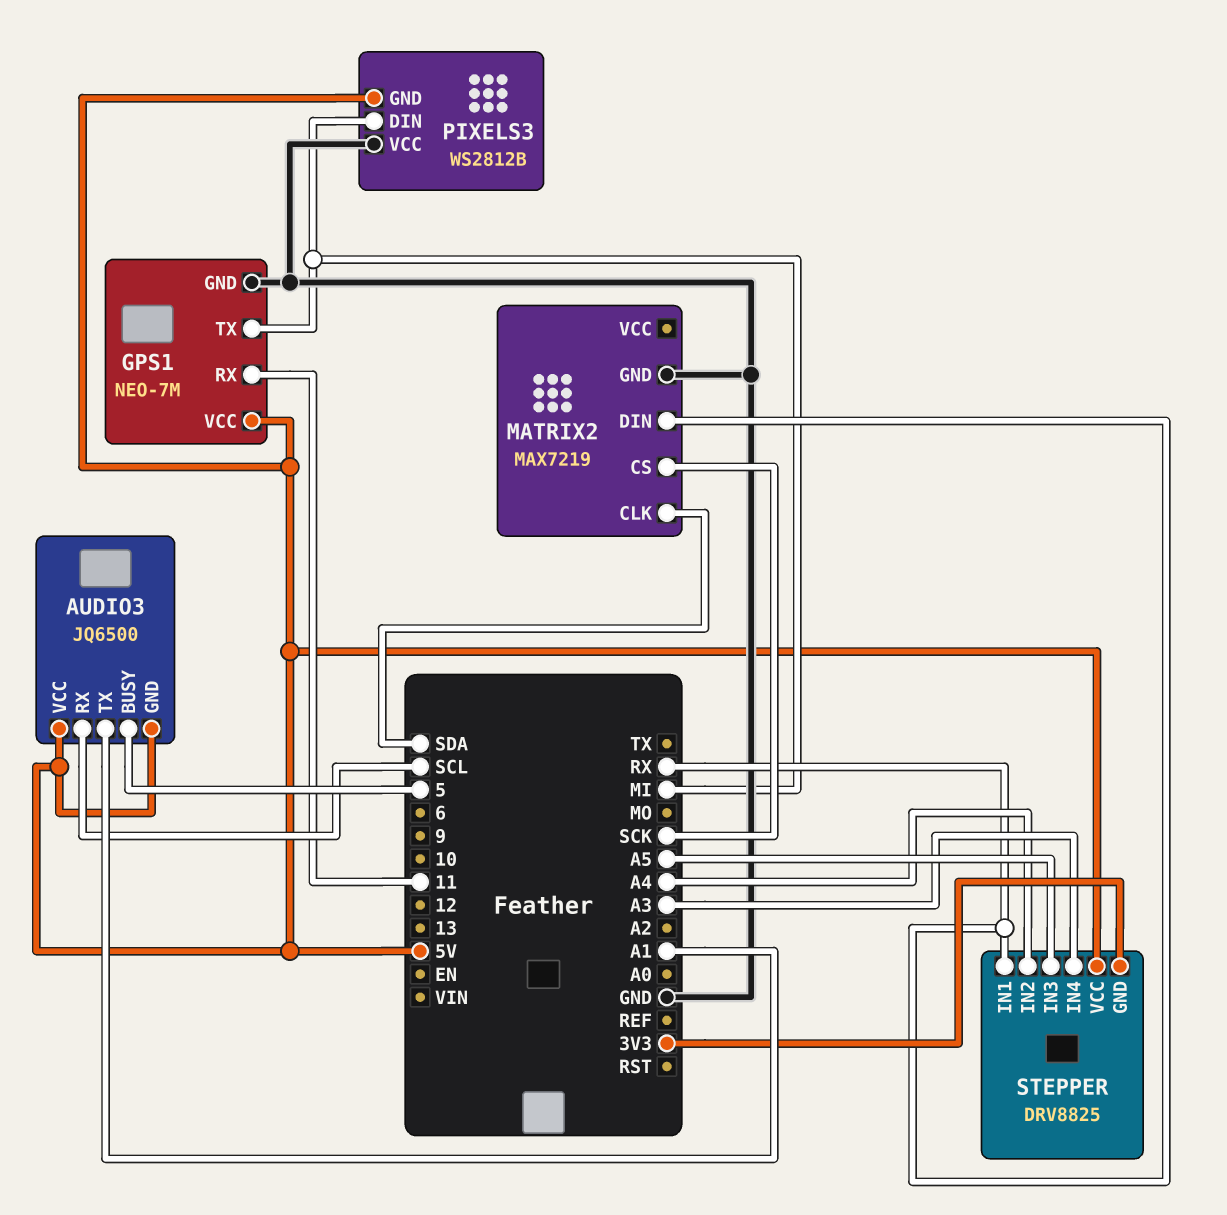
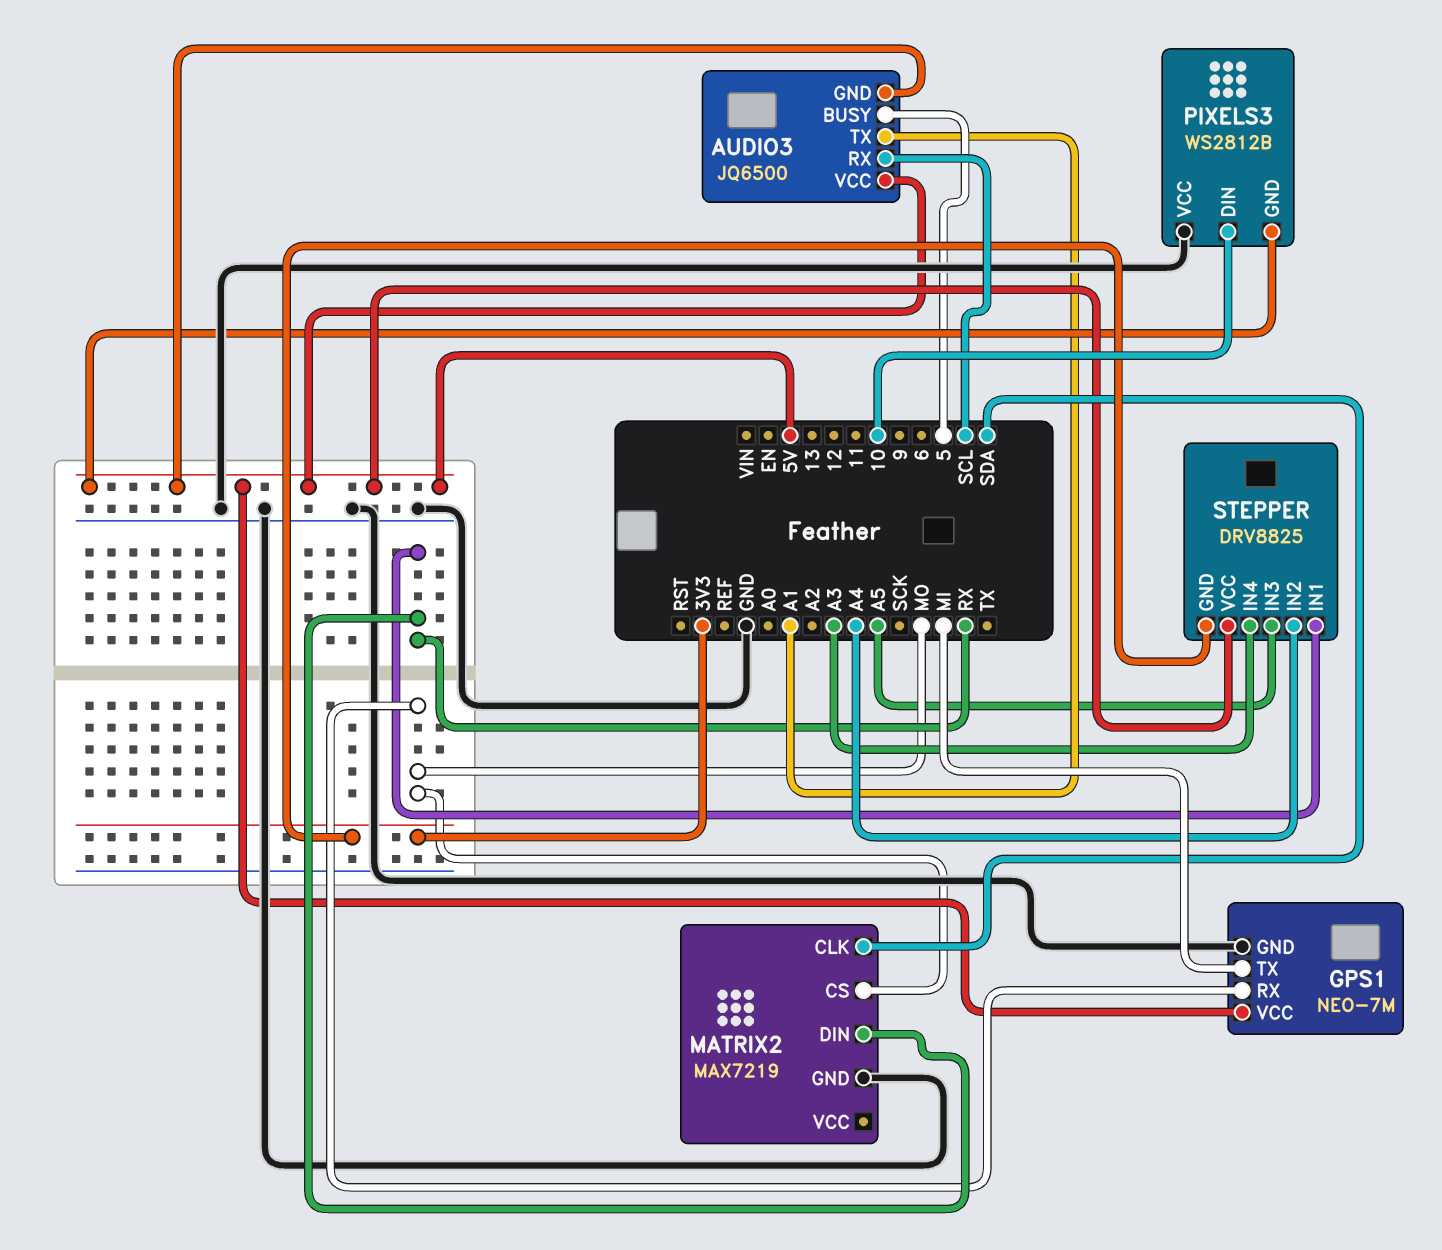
GPS1 pin RX: 11 -> MO
MATRIX2 pin CS: SCK -> MO
PIXELS3 pin DIN: MI -> 10

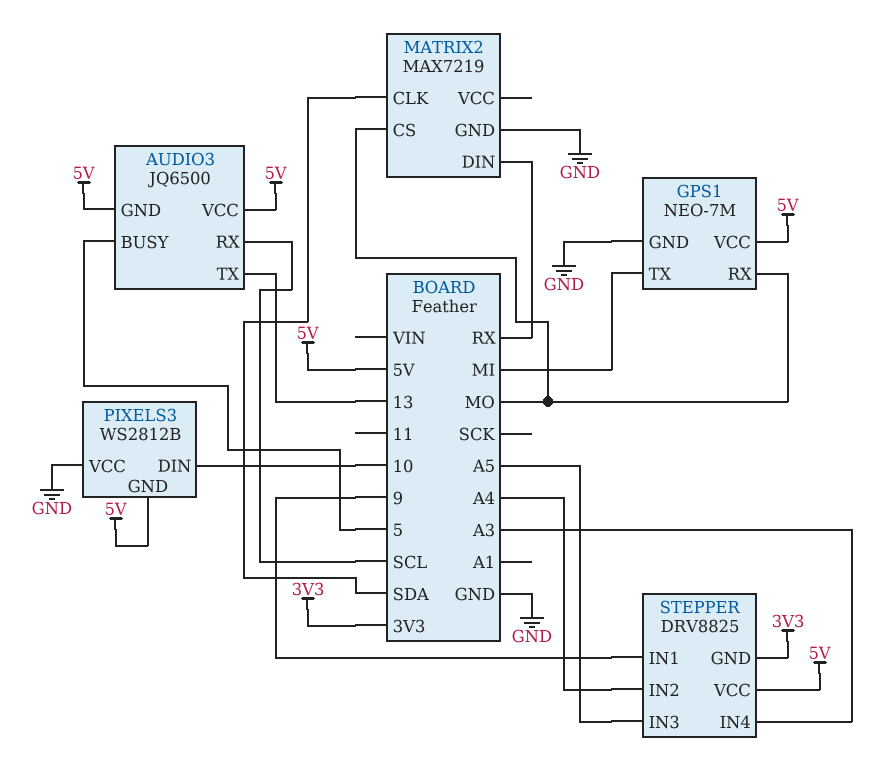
AUDIO3 pin TX: A1 -> 13
STEPPER pin IN1: RX -> 9

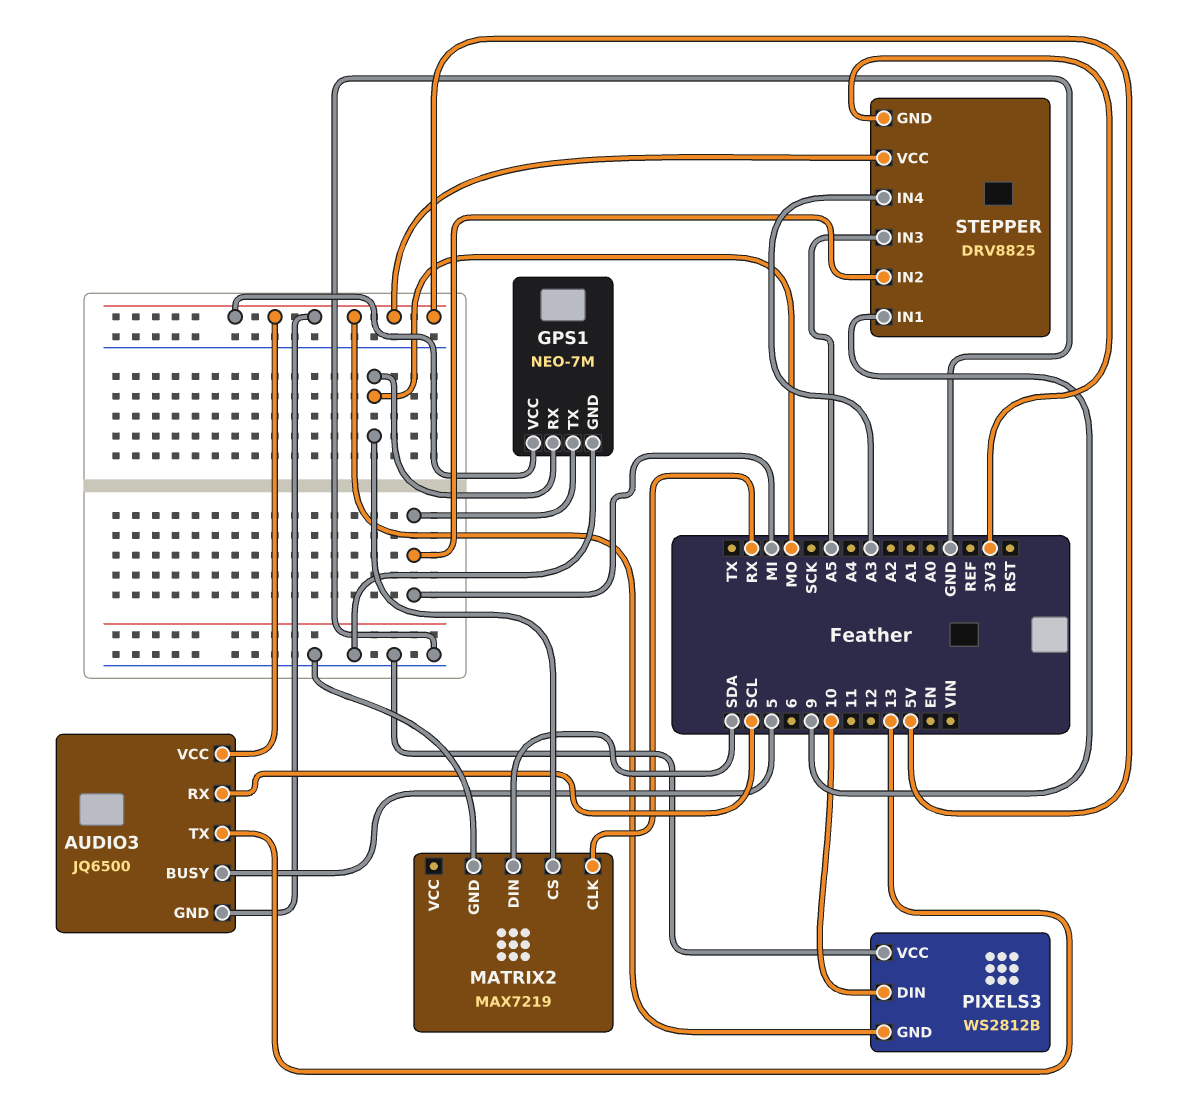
MATRIX2 pin CLK: SDA -> RX
MATRIX2 pin DIN: RX -> SDA
STEPPER pin IN2: A4 -> MI

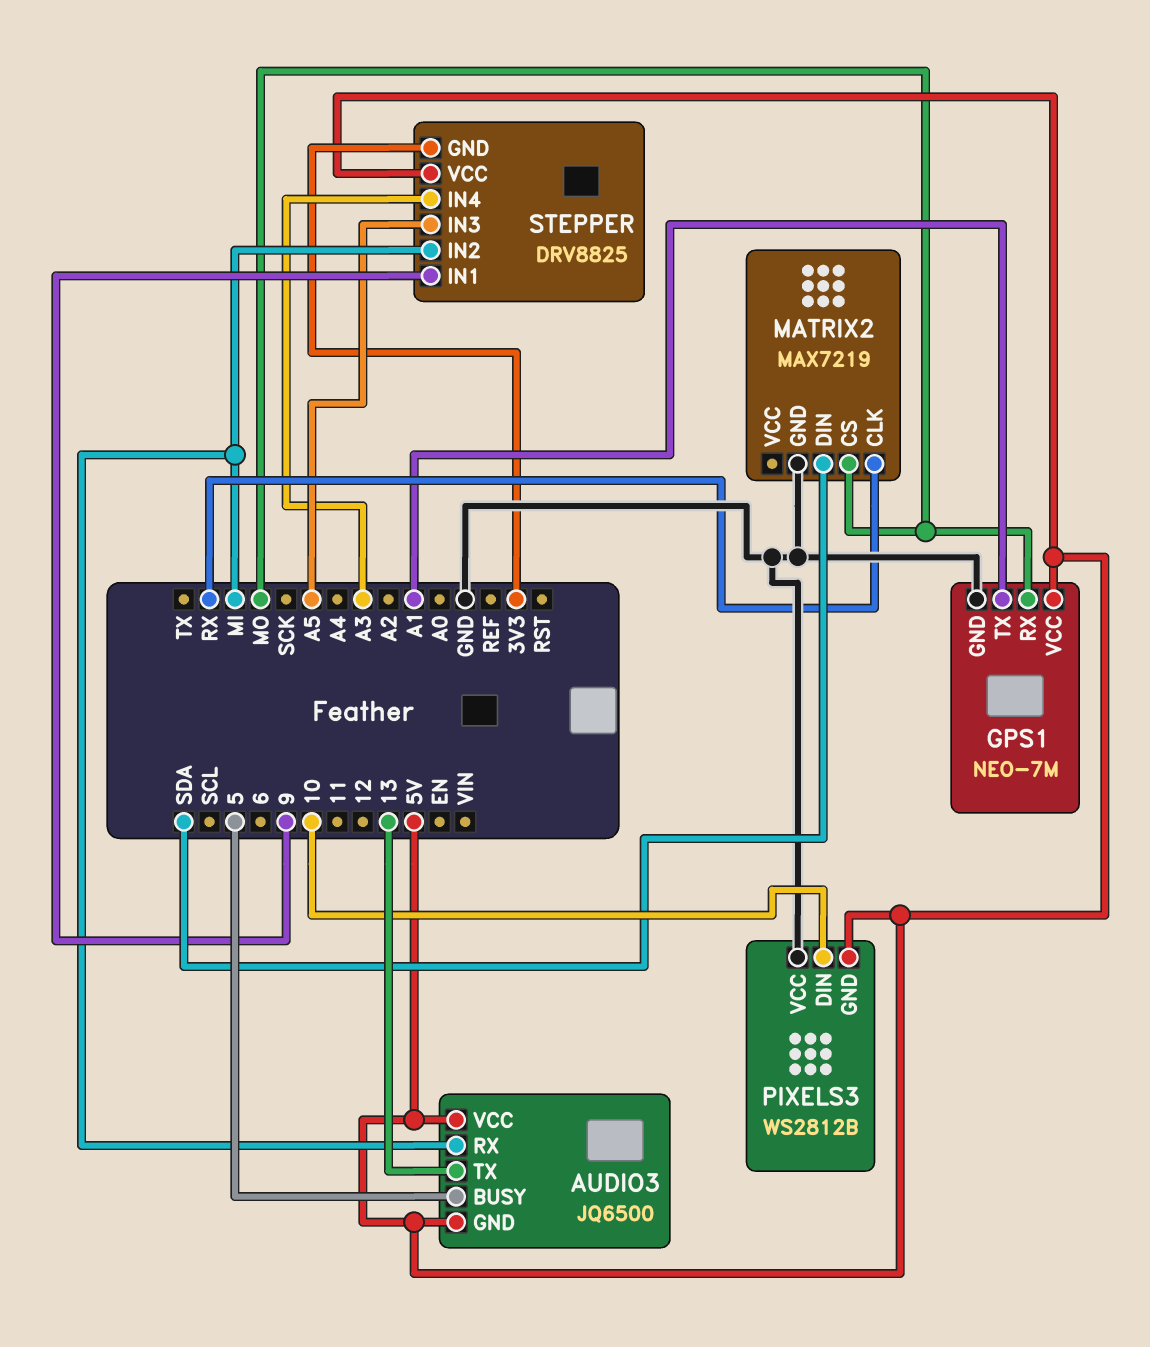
AUDIO3 pin RX: SCL -> MI
GPS1 pin TX: MI -> A1

